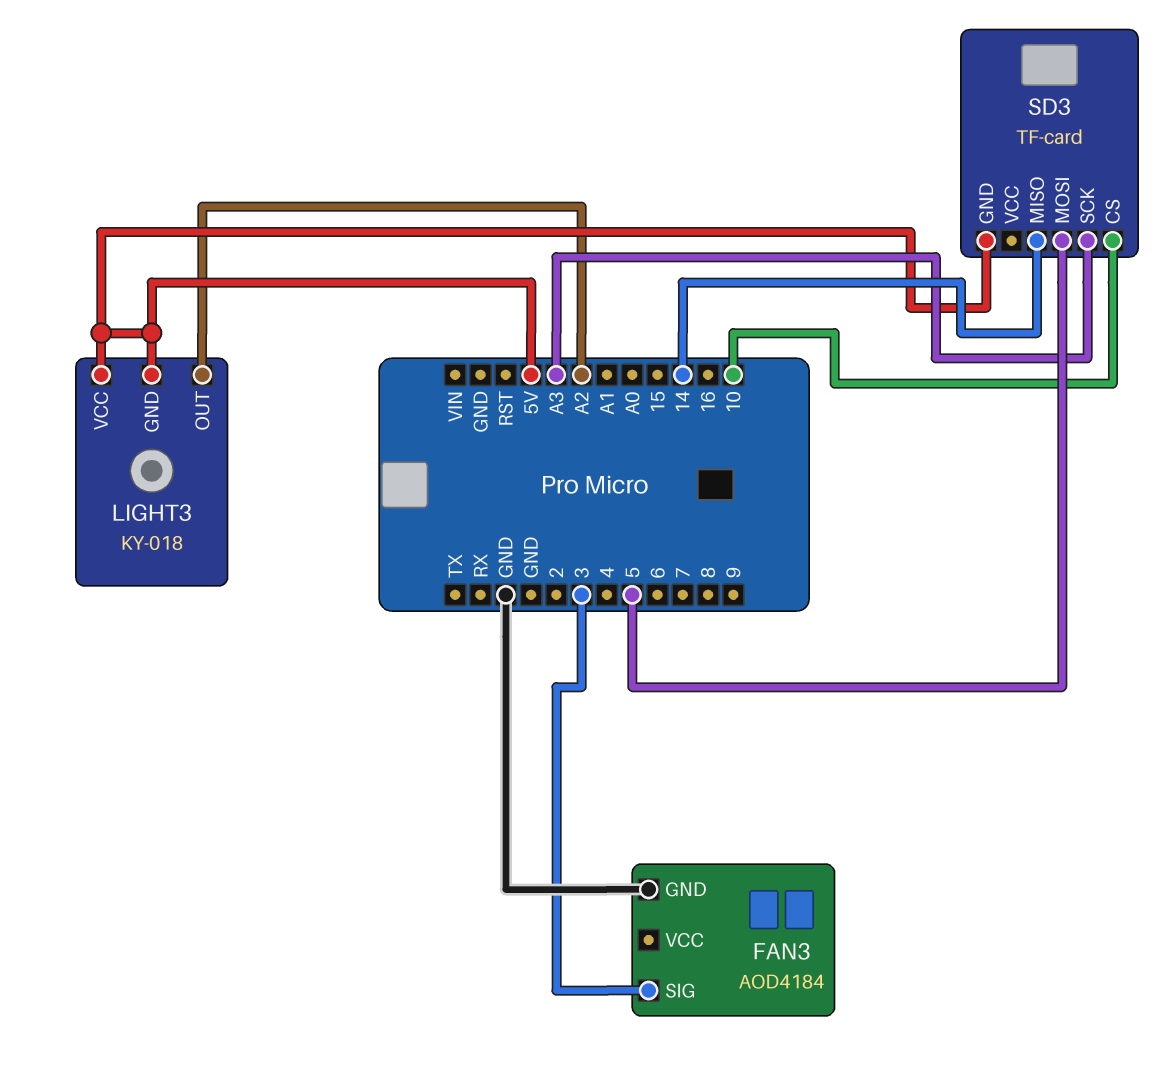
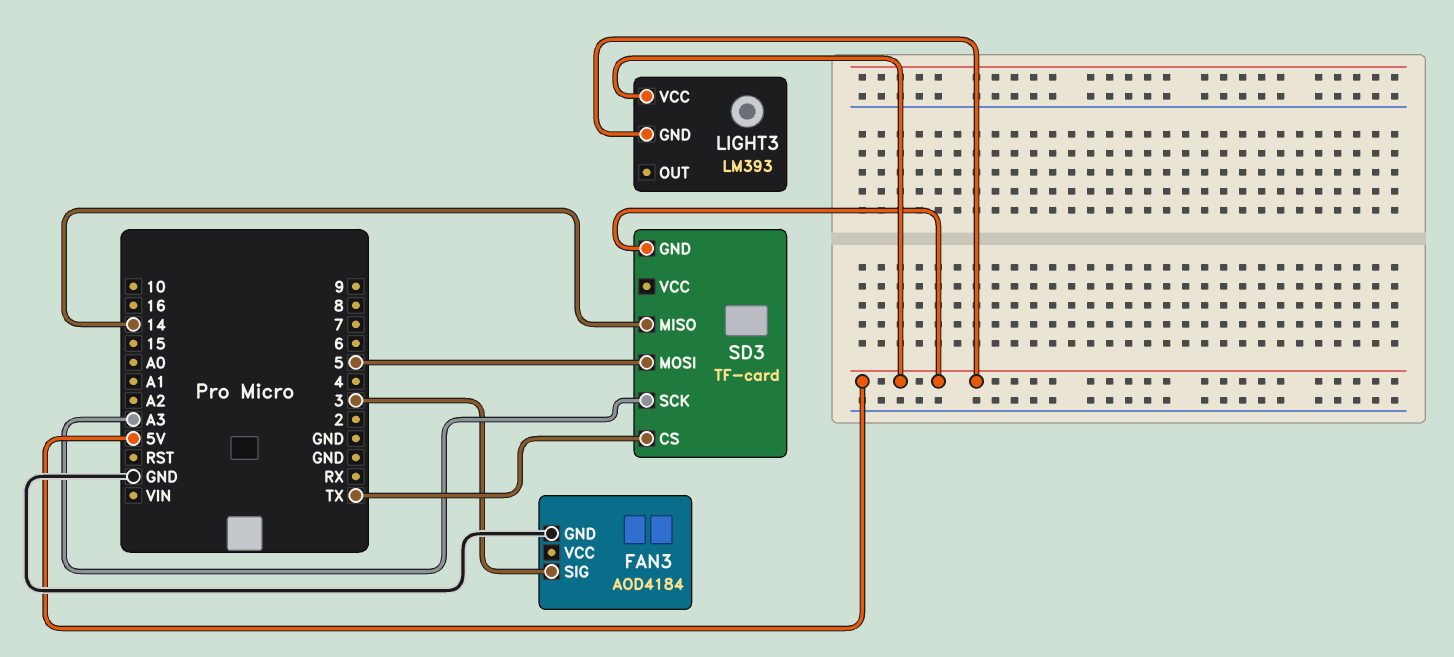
LIGHT3: KY-018 -> LM393
LIGHT3 pin OUT: A2 -> none
SD3 pin CS: 10 -> TX

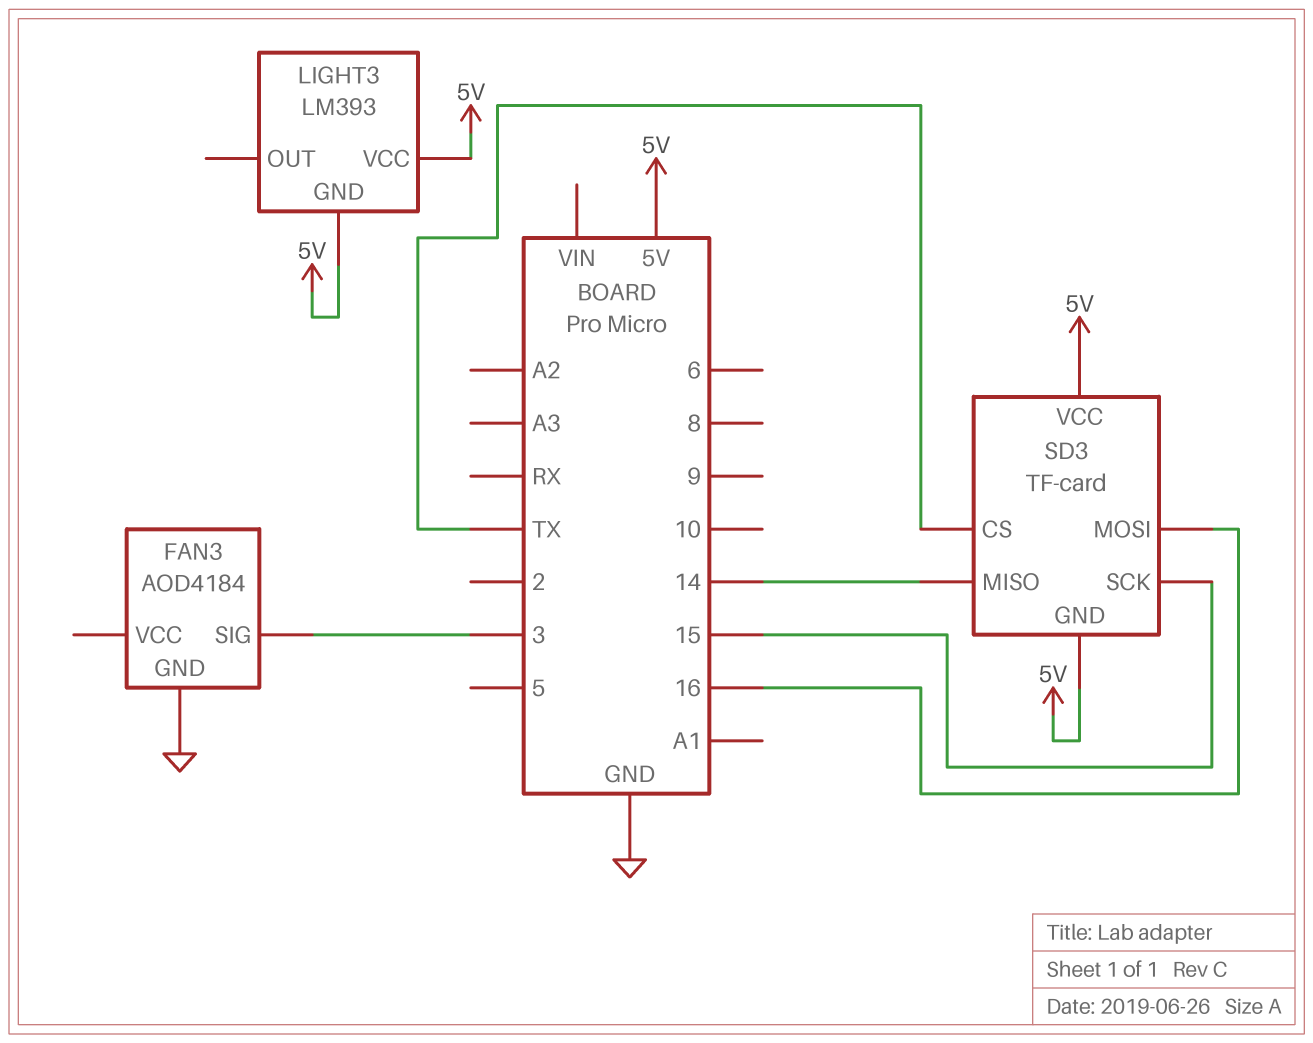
SD3 pin MOSI: 5 -> 16
SD3 pin SCK: A3 -> 15
SD3 pin VCC: none -> 5V

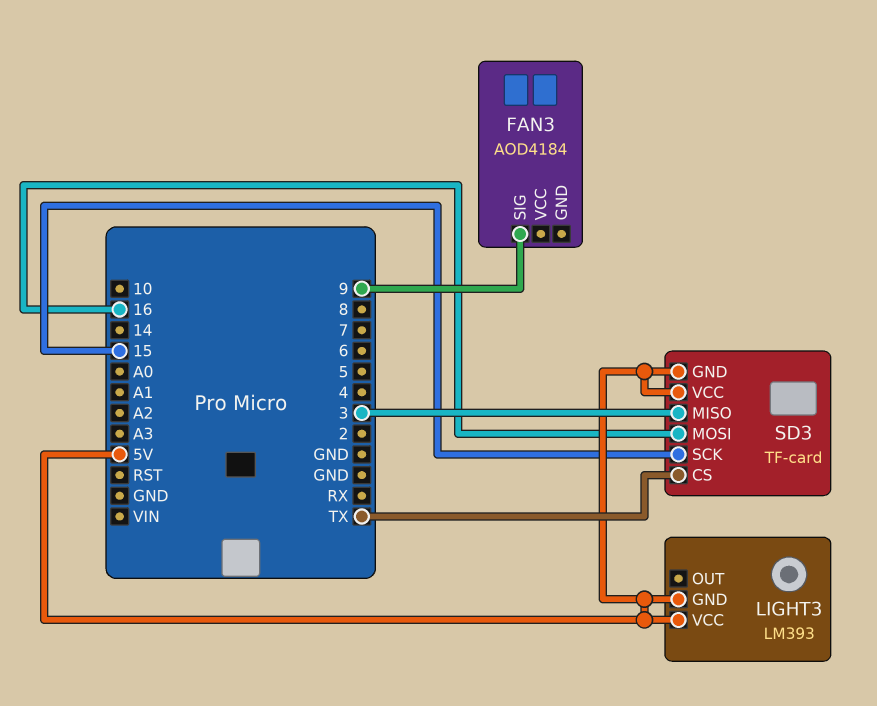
FAN3 pin GND: GND -> none
FAN3 pin SIG: 3 -> 9
SD3 pin MISO: 14 -> 3

